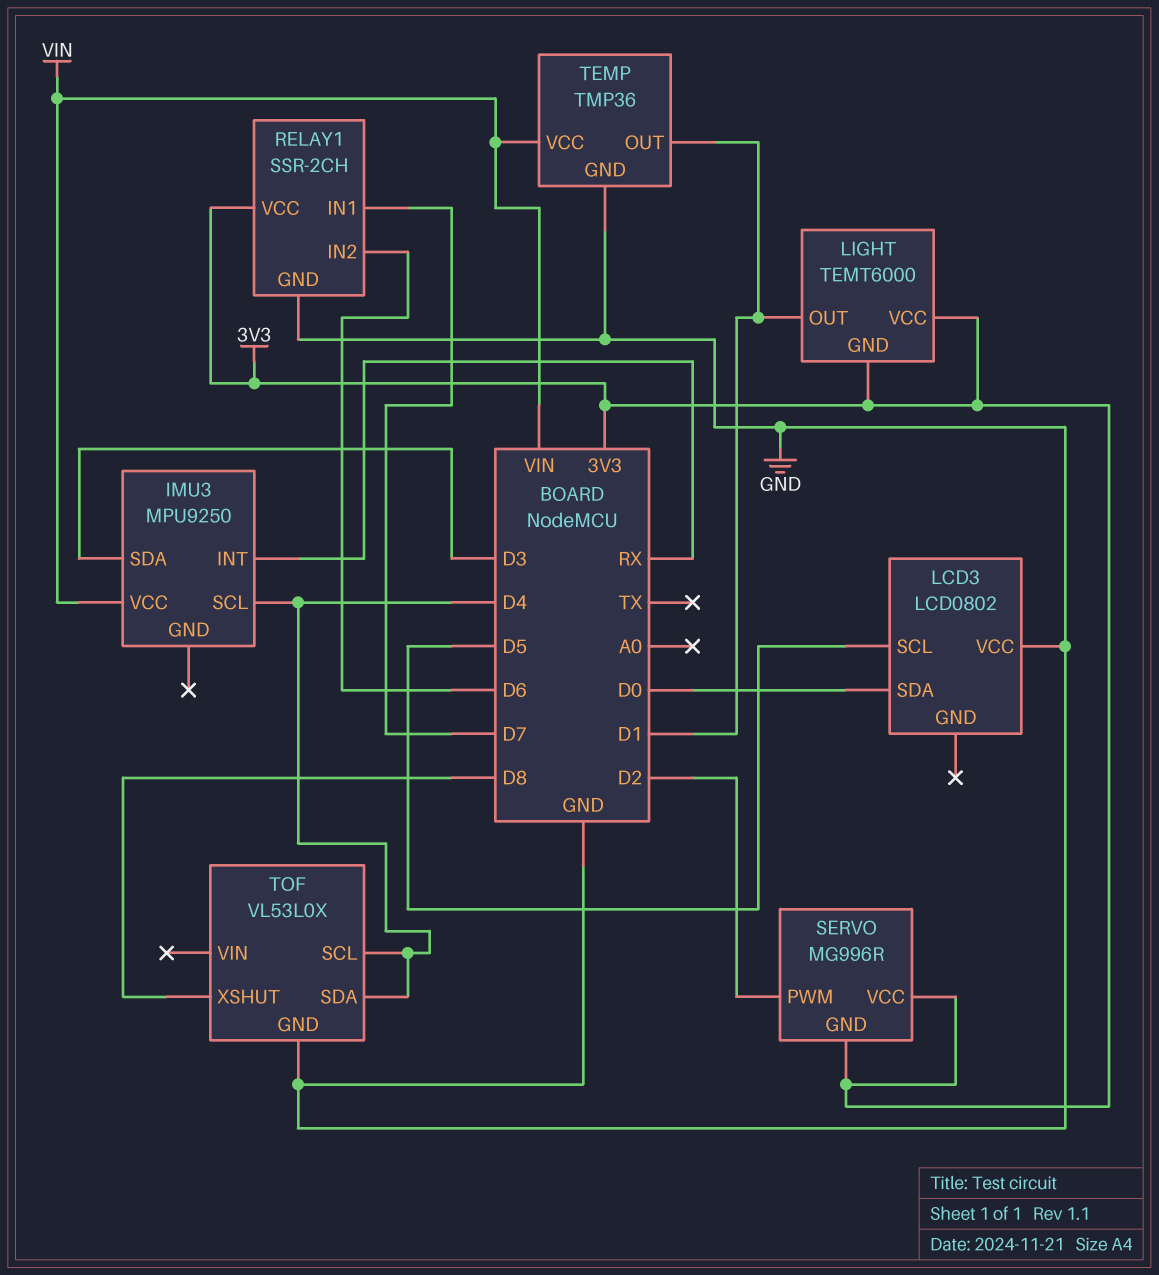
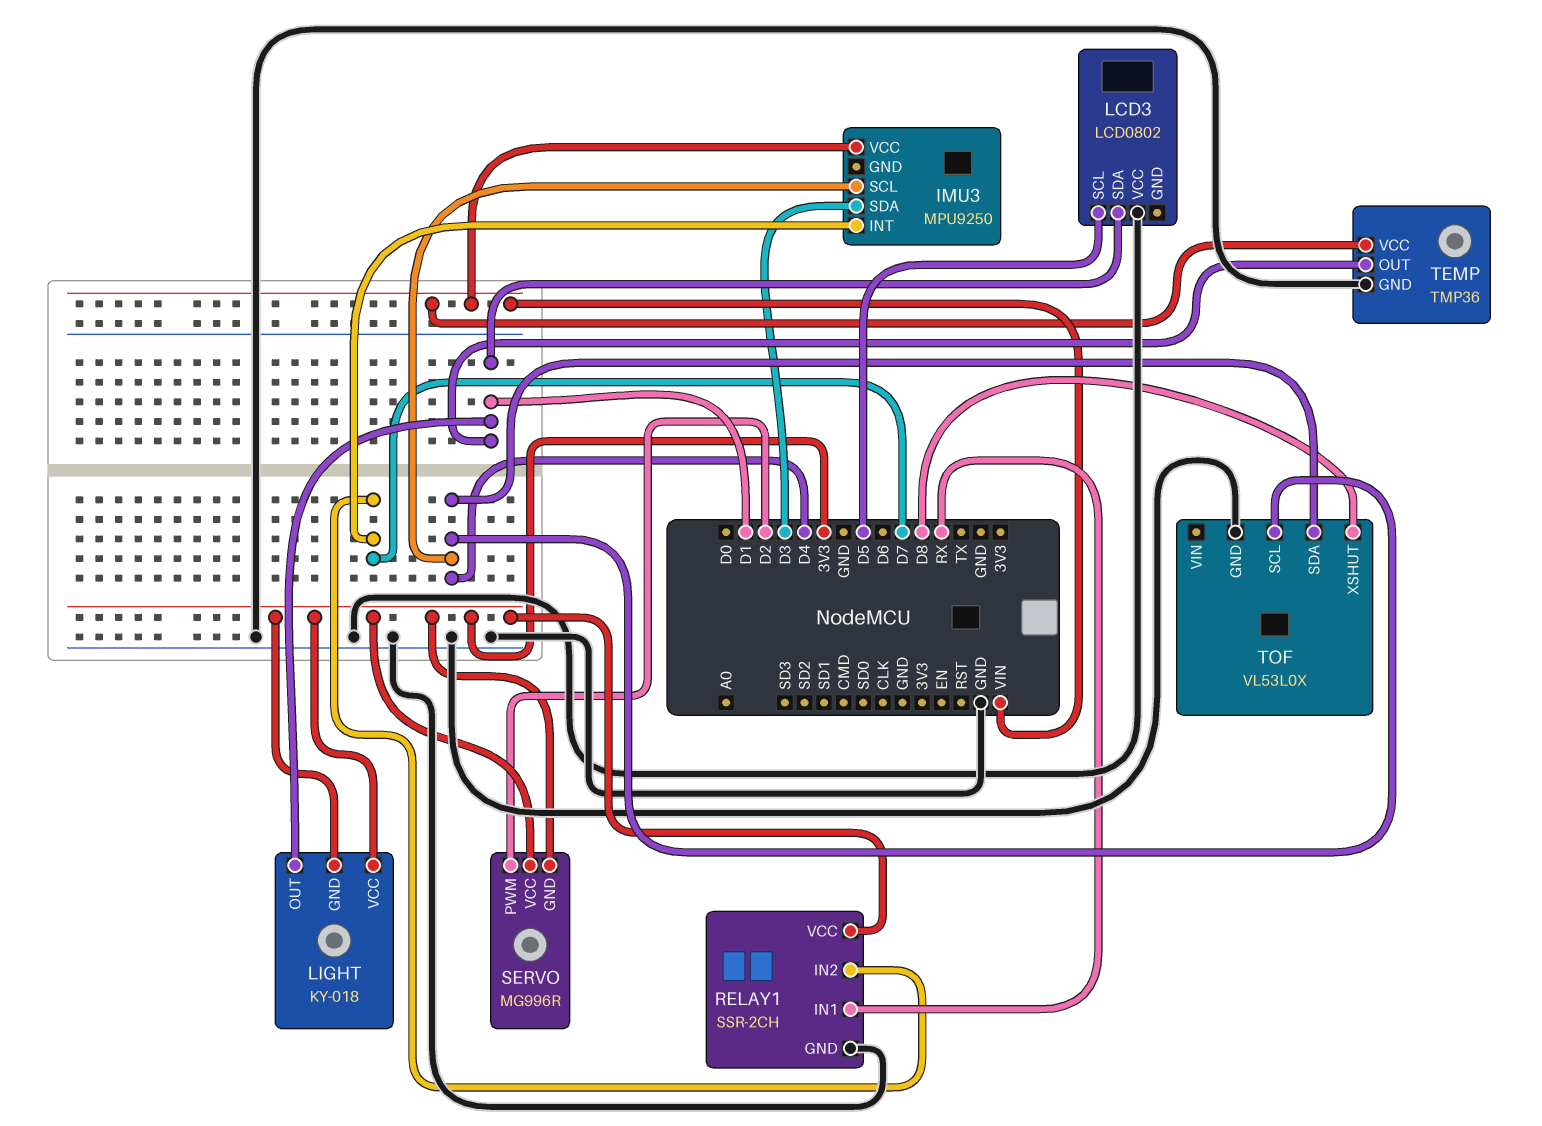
IMU3 pin INT: RX -> D7
LCD3 pin SDA: D0 -> D1
LIGHT: TEMT6000 -> KY-018
RELAY1 pin IN1: D7 -> RX
RELAY1 pin IN2: D6 -> D7

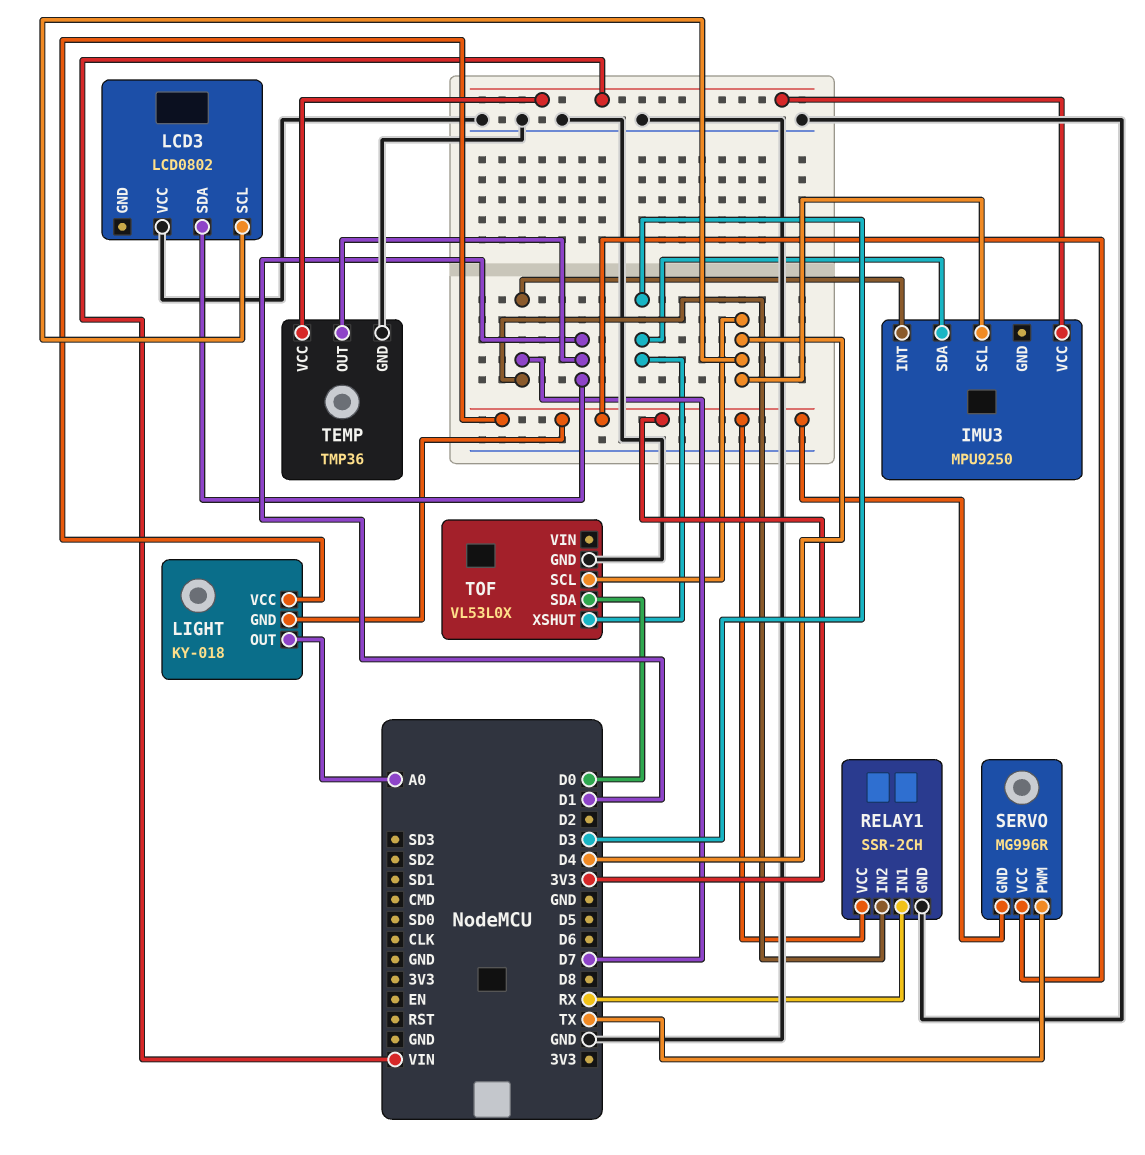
LCD3 pin SCL: D5 -> D4
LIGHT pin OUT: D1 -> A0
SERVO pin PWM: D2 -> TX
TOF pin SDA: D4 -> D0
TOF pin XSHUT: D8 -> D3

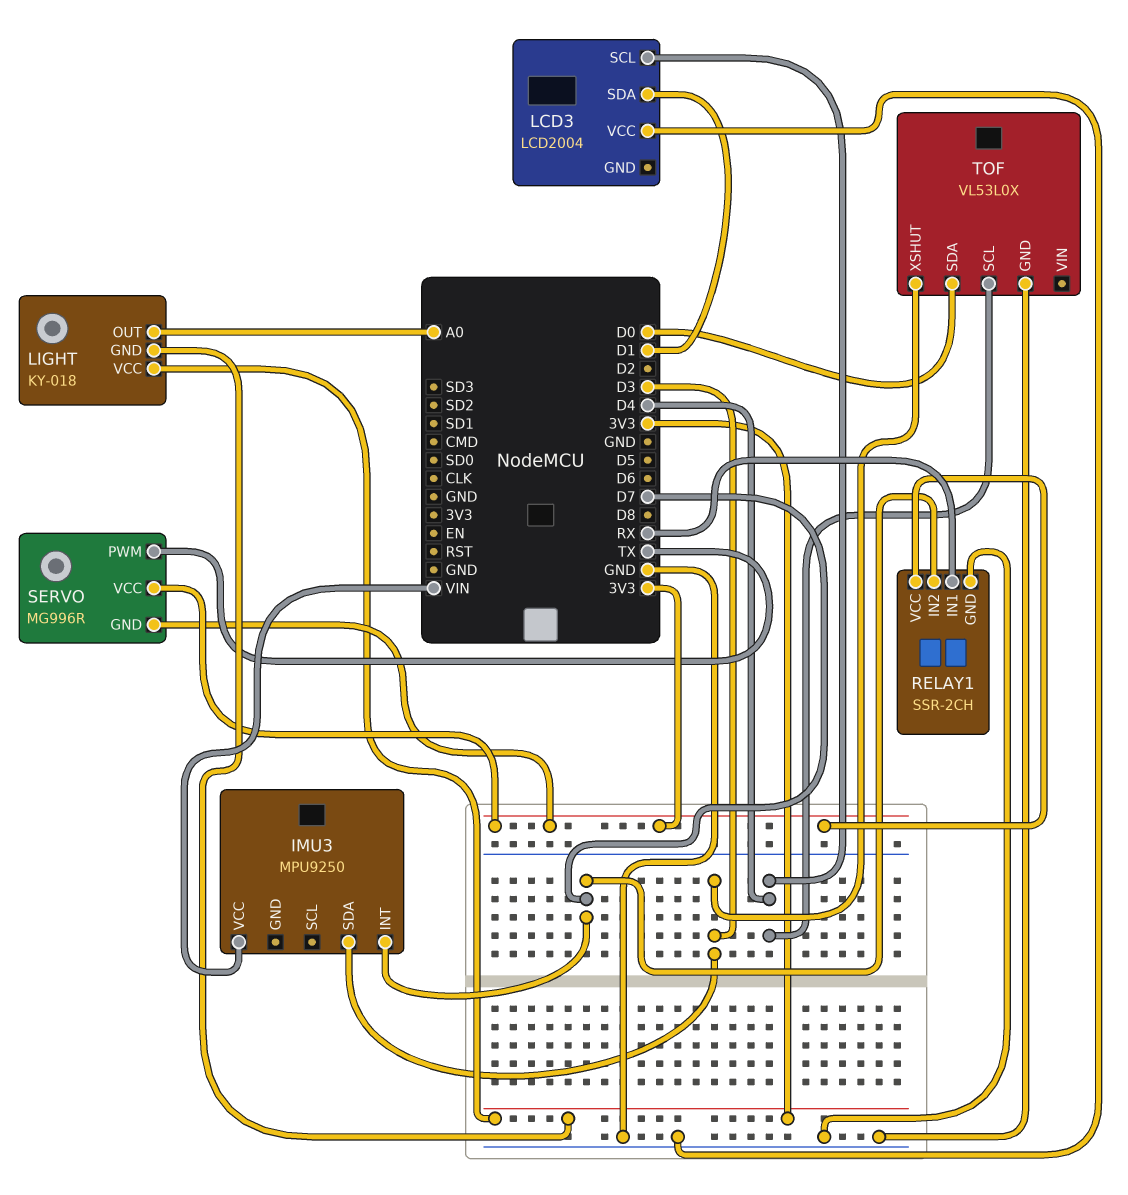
IMU3 pin SCL: D4 -> none
LCD3: LCD0802 -> LCD2004
TEMP: TMP36 -> none
TEMP pin GND: GND -> none
TEMP pin OUT: D1 -> none
TEMP pin VCC: VIN -> none

